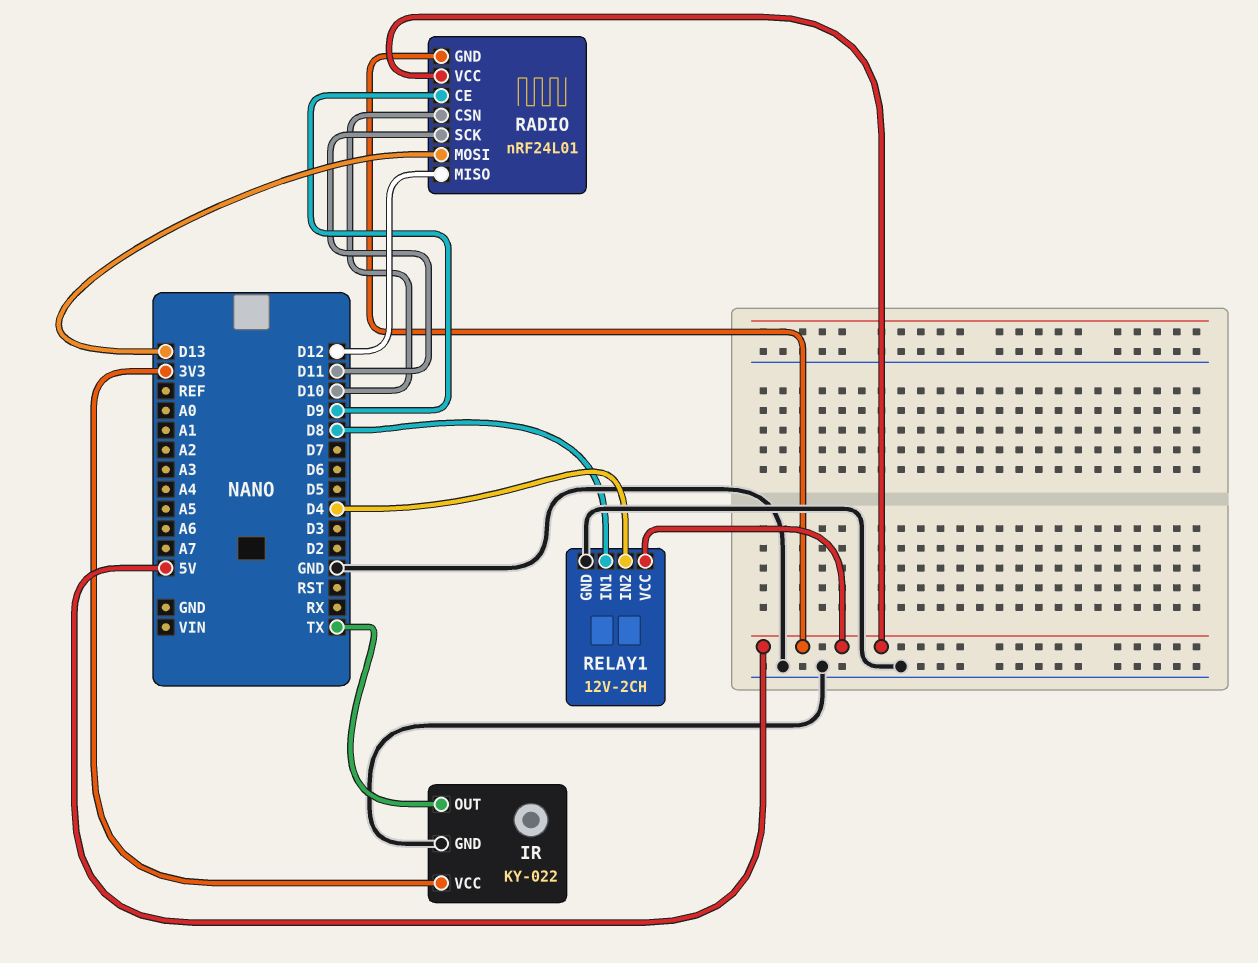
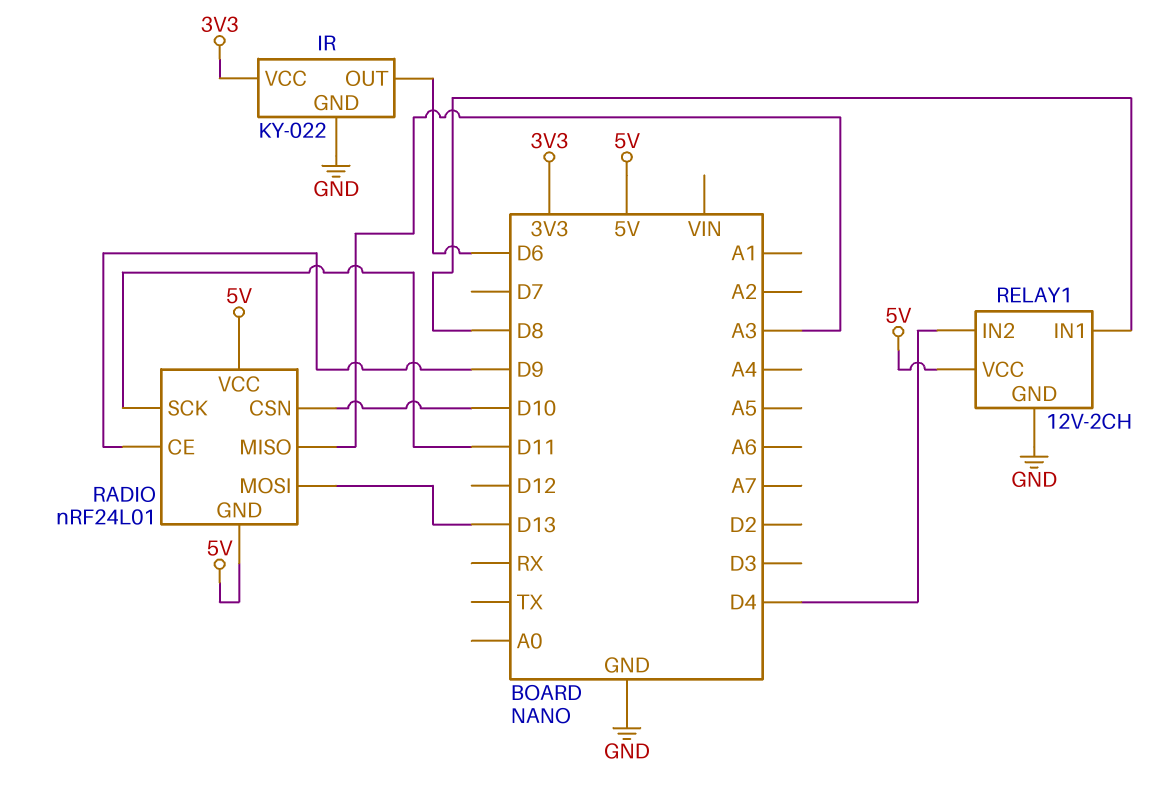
IR pin OUT: TX -> D6
RADIO pin MISO: D12 -> A3

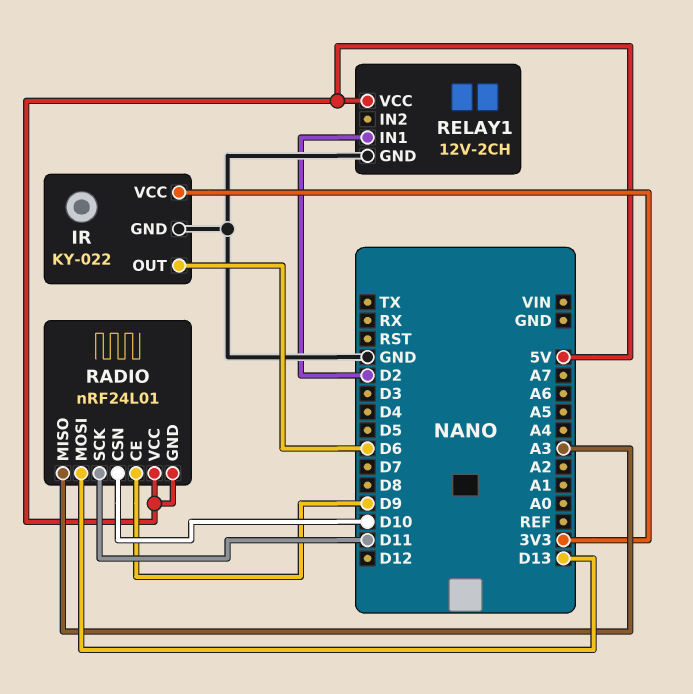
RELAY1 pin IN1: D8 -> D2
RELAY1 pin IN2: D4 -> none

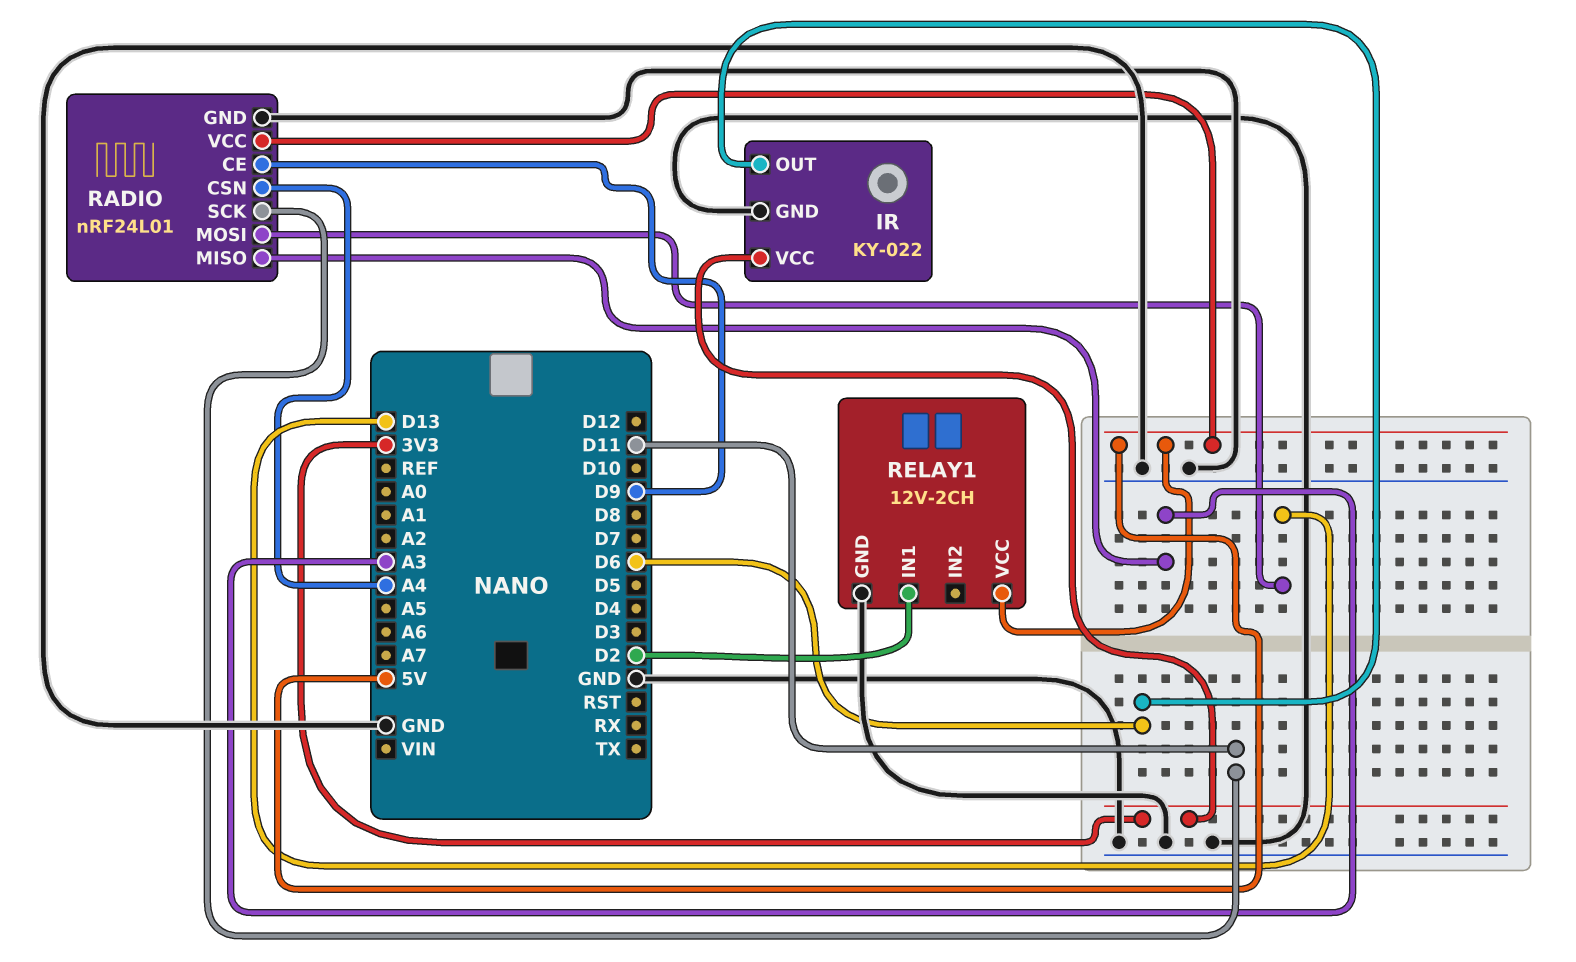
RADIO pin CSN: D10 -> A4
RADIO pin GND: 5V -> GND

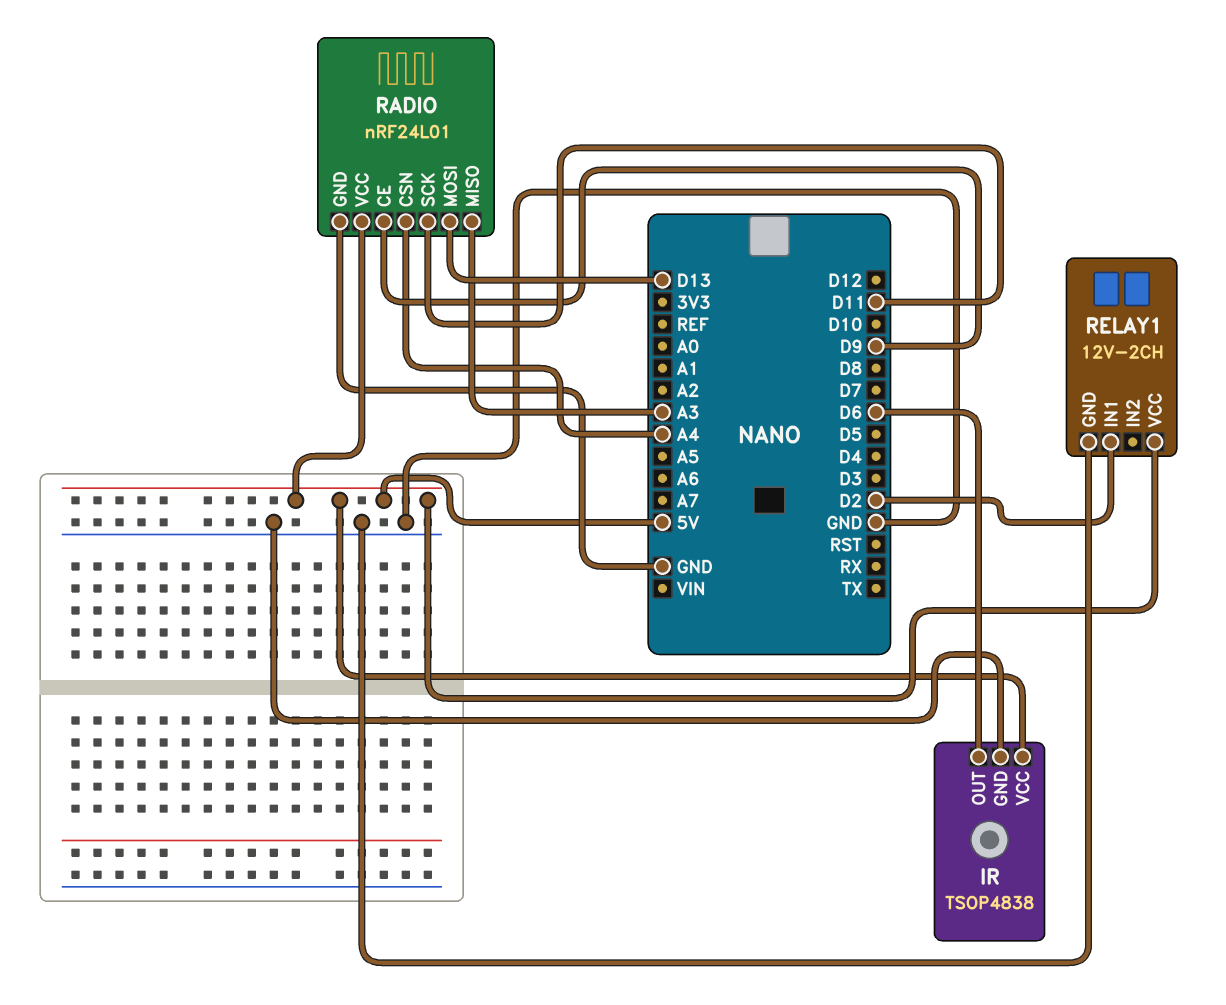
IR: KY-022 -> TSOP4838
IR pin VCC: 3V3 -> 5V

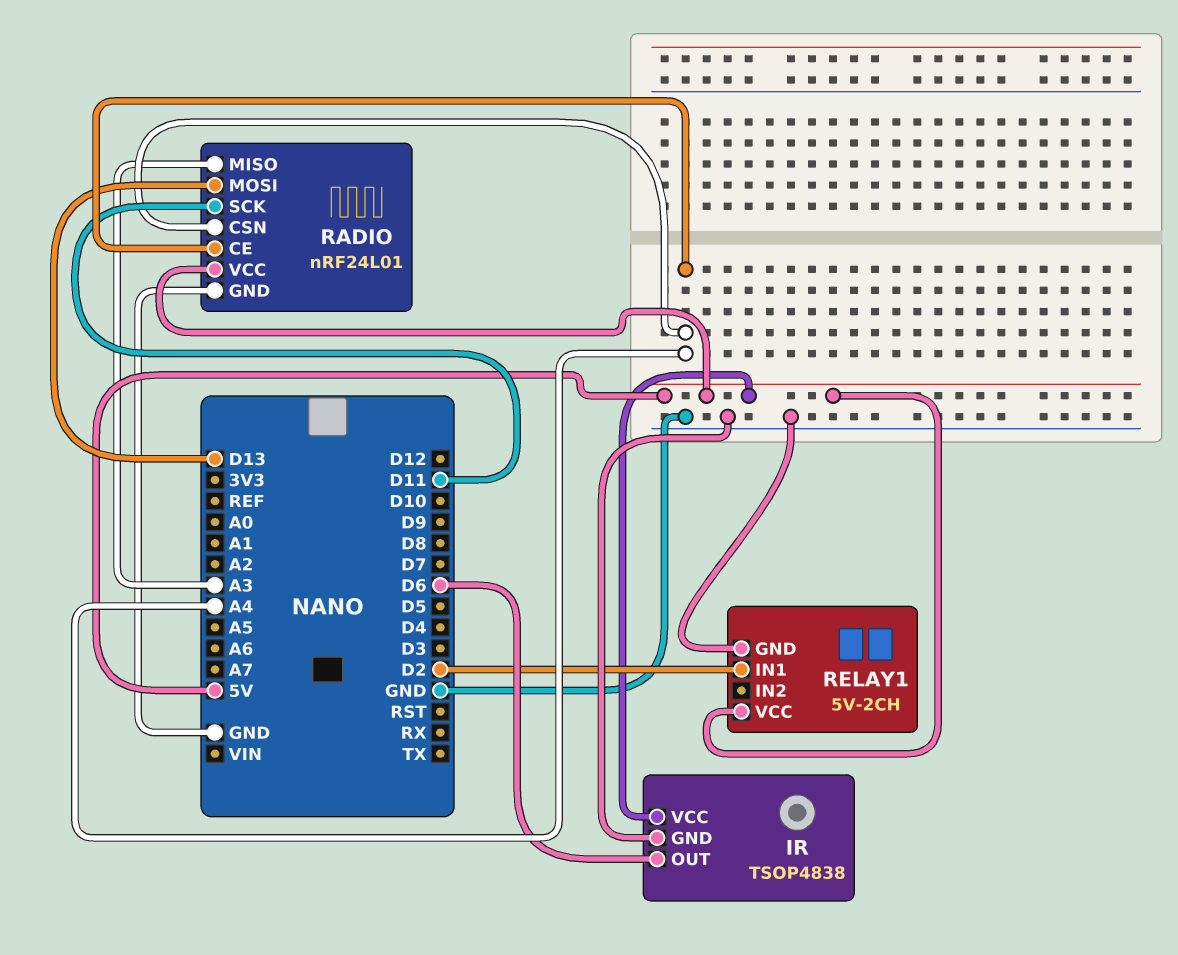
RADIO pin CE: D9 -> A4
RELAY1: 12V-2CH -> 5V-2CH

